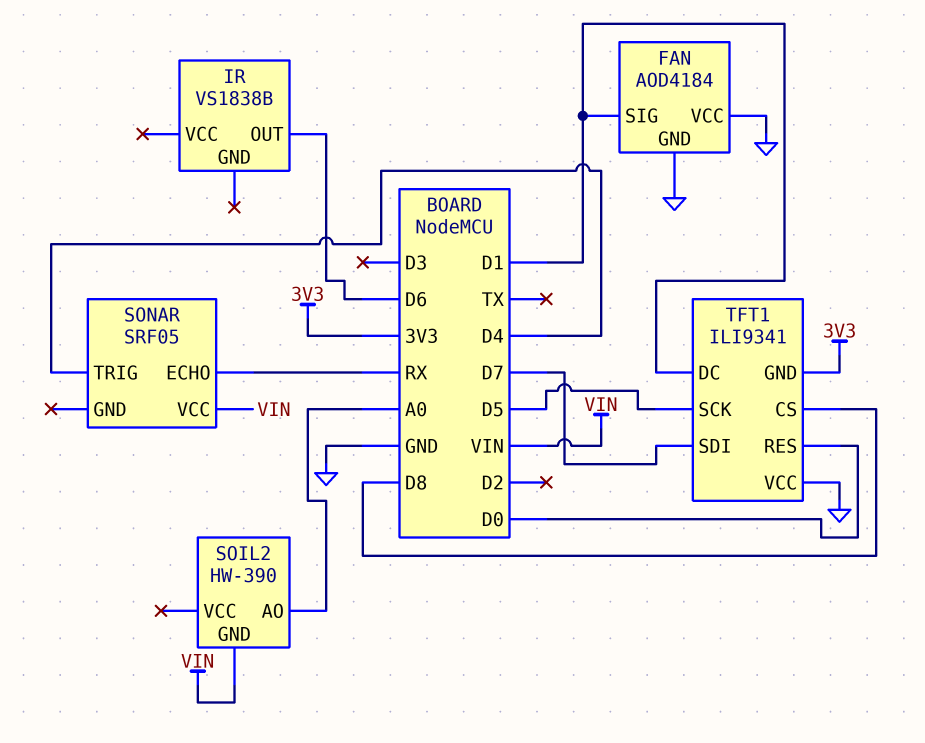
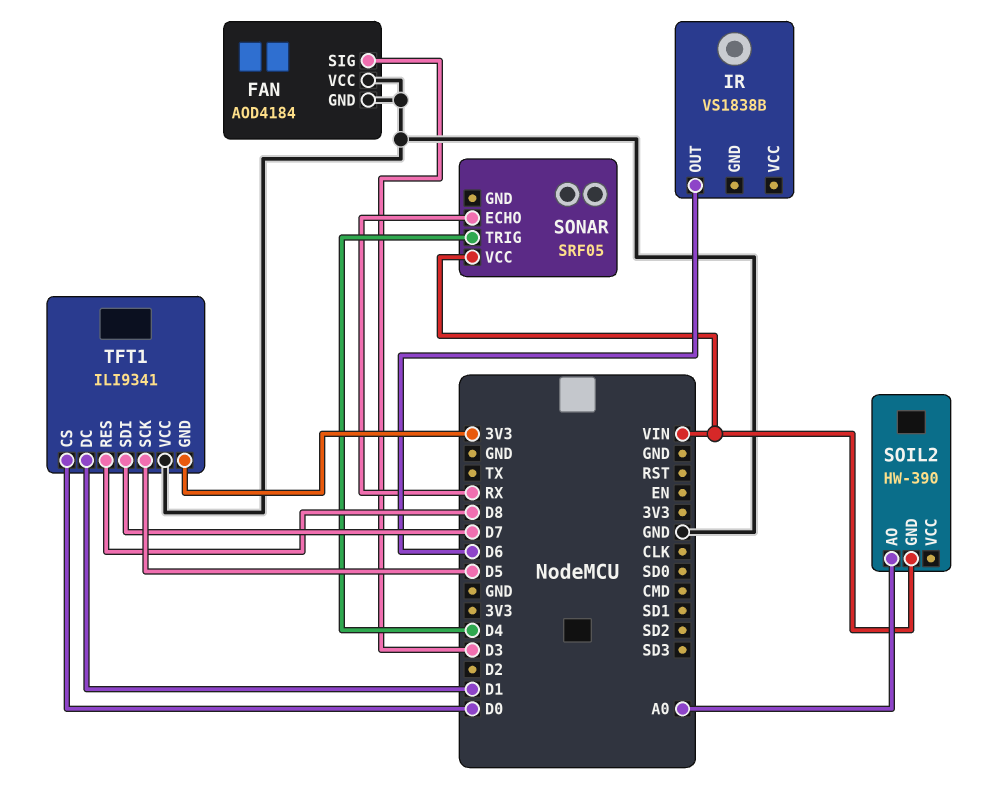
FAN pin SIG: D1 -> D3
TFT1 pin CS: D8 -> D0
TFT1 pin RES: D0 -> D8

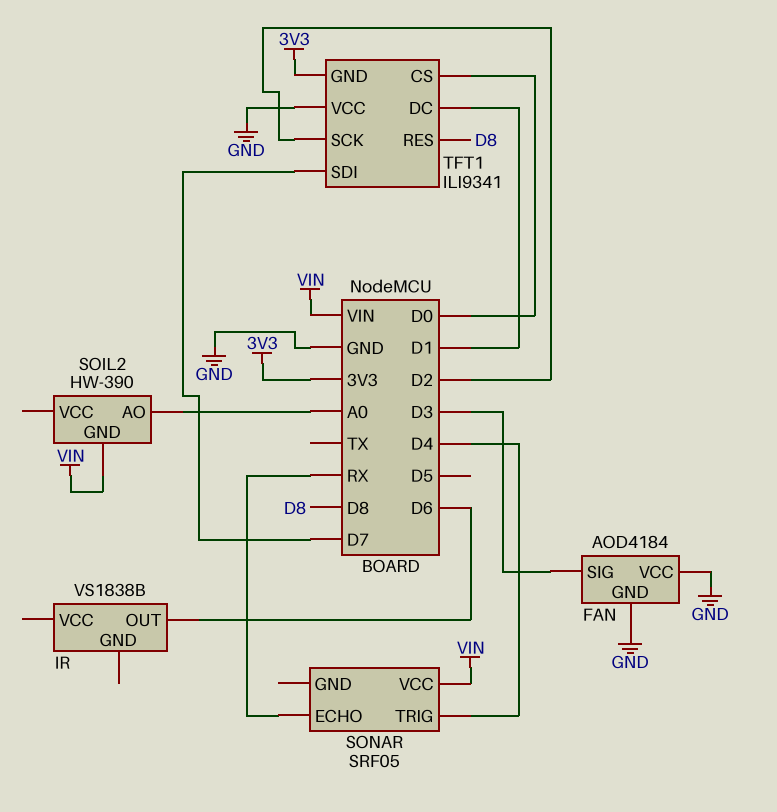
TFT1 pin SCK: D5 -> D2

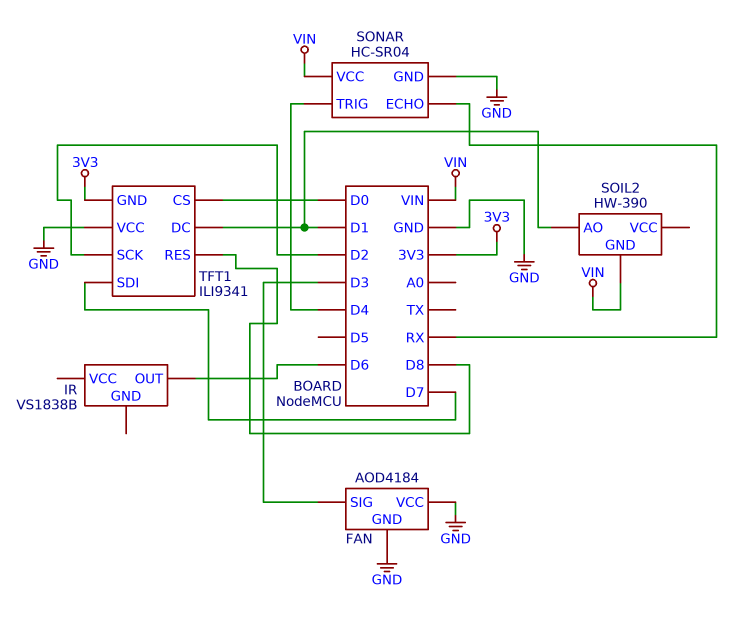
SOIL2 pin AO: A0 -> D1
SONAR: SRF05 -> HC-SR04
SONAR pin GND: none -> GND

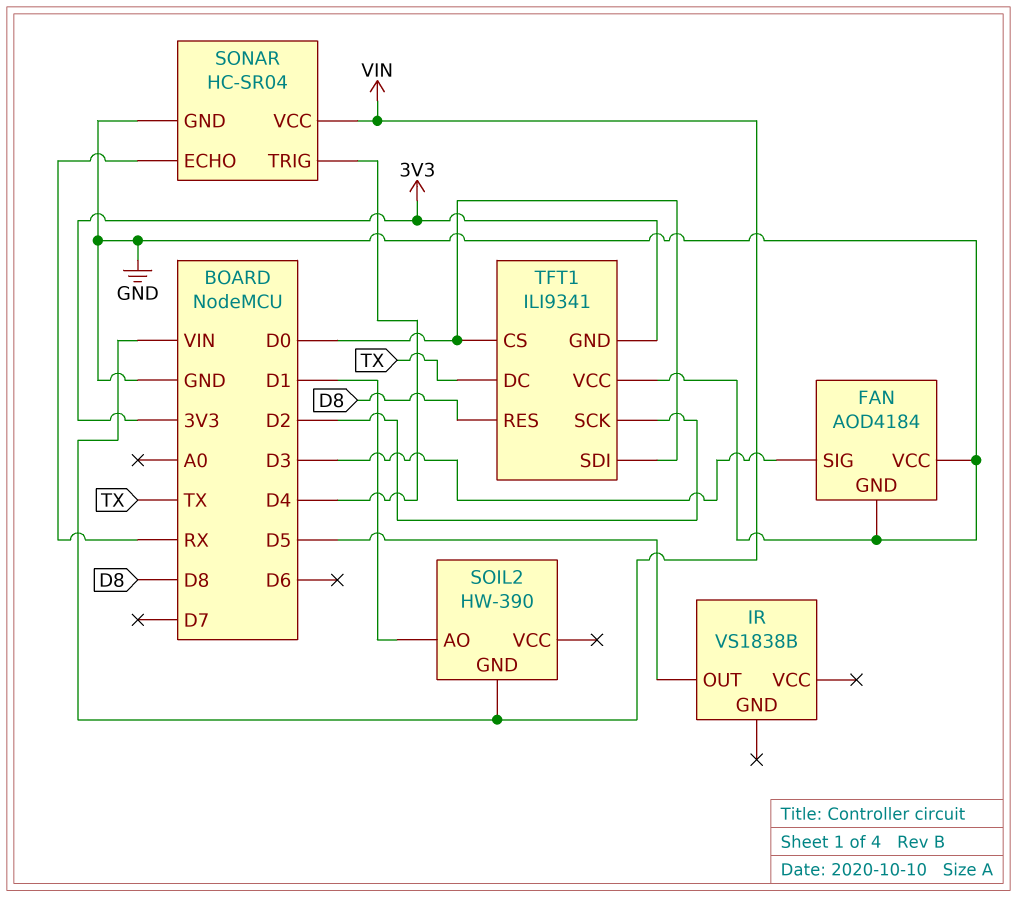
IR pin OUT: D6 -> D5
TFT1 pin DC: D1 -> TX
TFT1 pin SDI: D7 -> D0

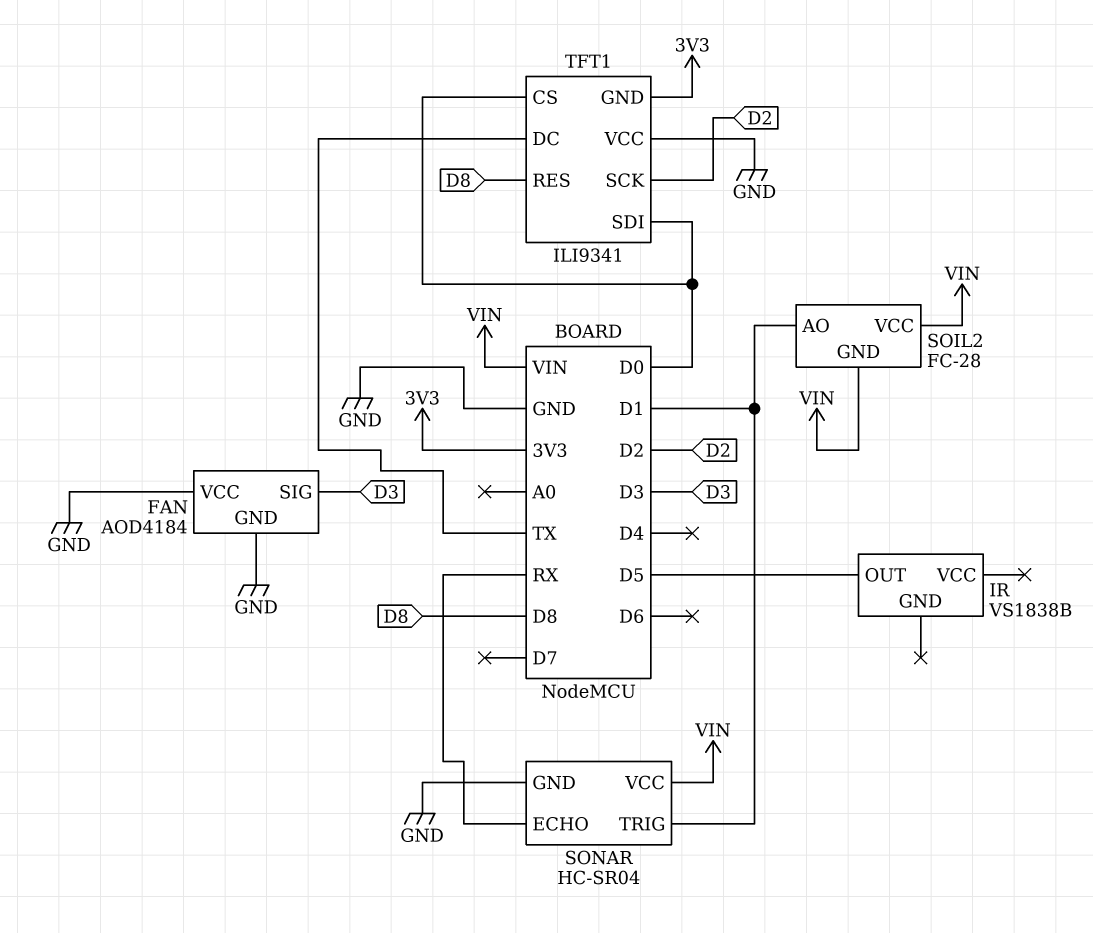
SOIL2: HW-390 -> FC-28
SOIL2 pin VCC: none -> VIN
SONAR pin TRIG: D4 -> D1

